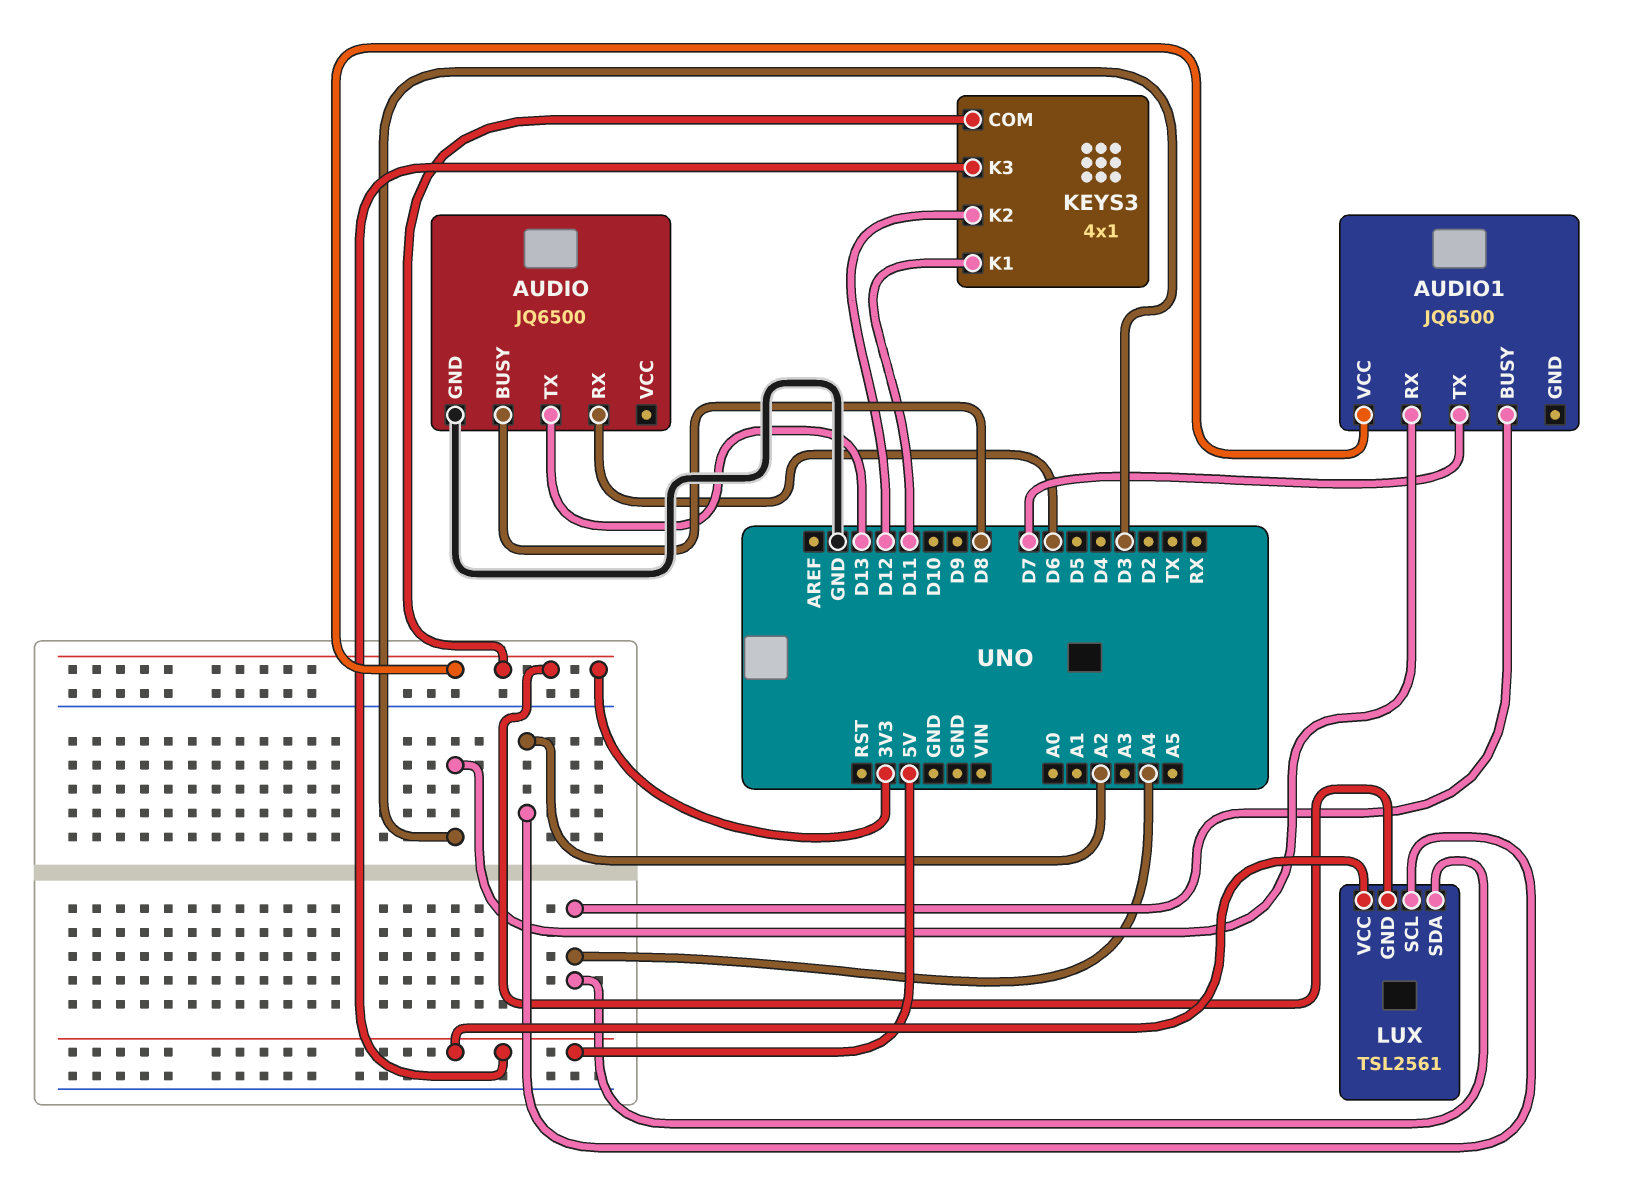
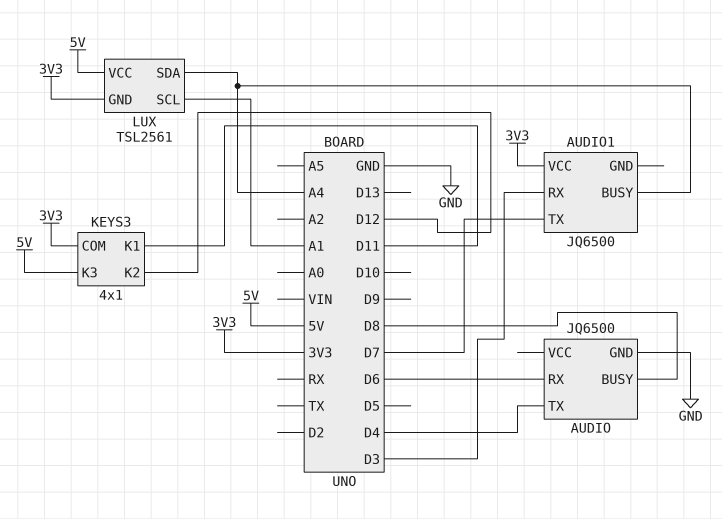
AUDIO pin TX: D13 -> D4
LUX pin SCL: A2 -> A1

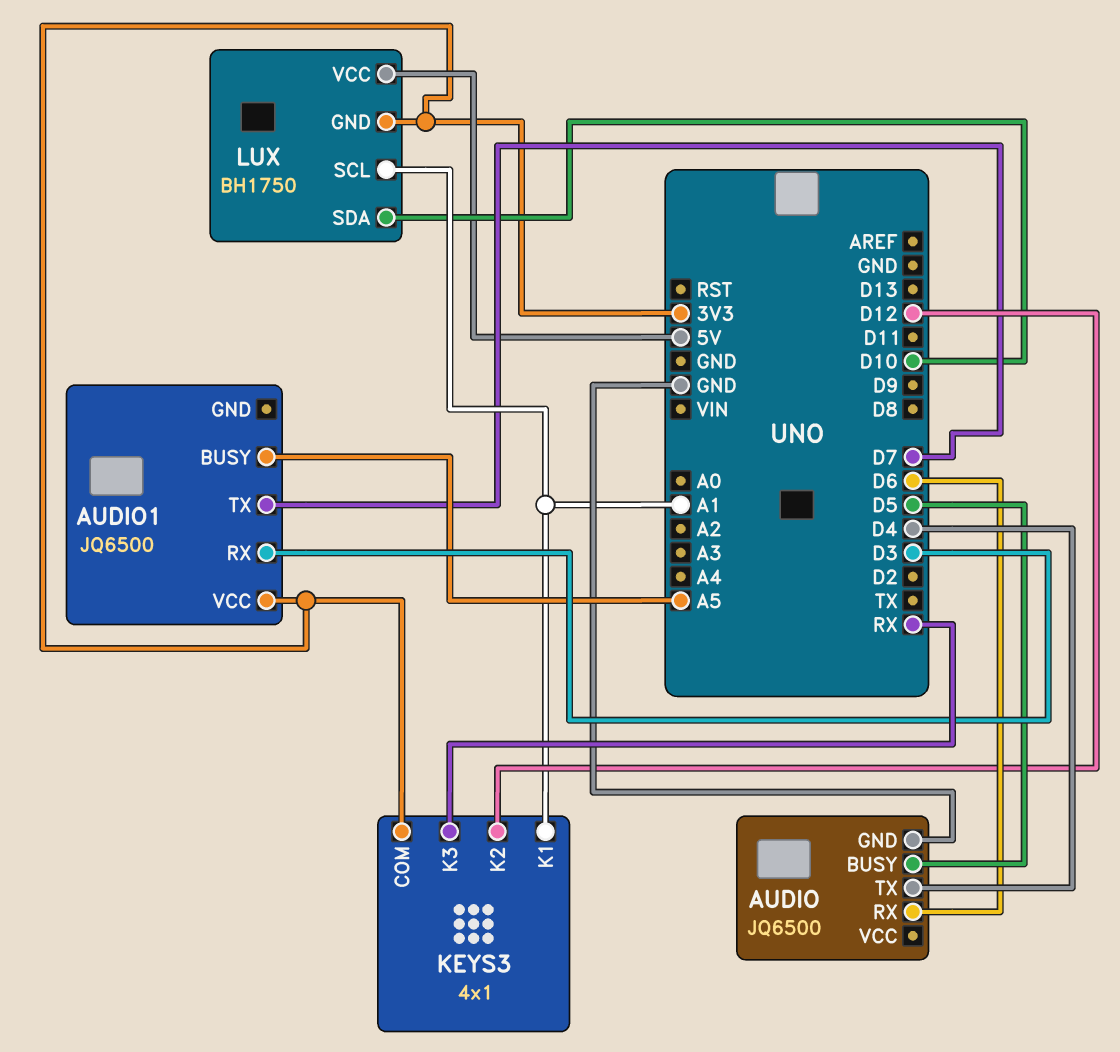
AUDIO pin BUSY: D8 -> D5
AUDIO1 pin BUSY: A4 -> A5
KEYS3 pin K1: D11 -> A1
KEYS3 pin K3: 5V -> RX
LUX: TSL2561 -> BH1750
LUX pin SDA: A4 -> D10

